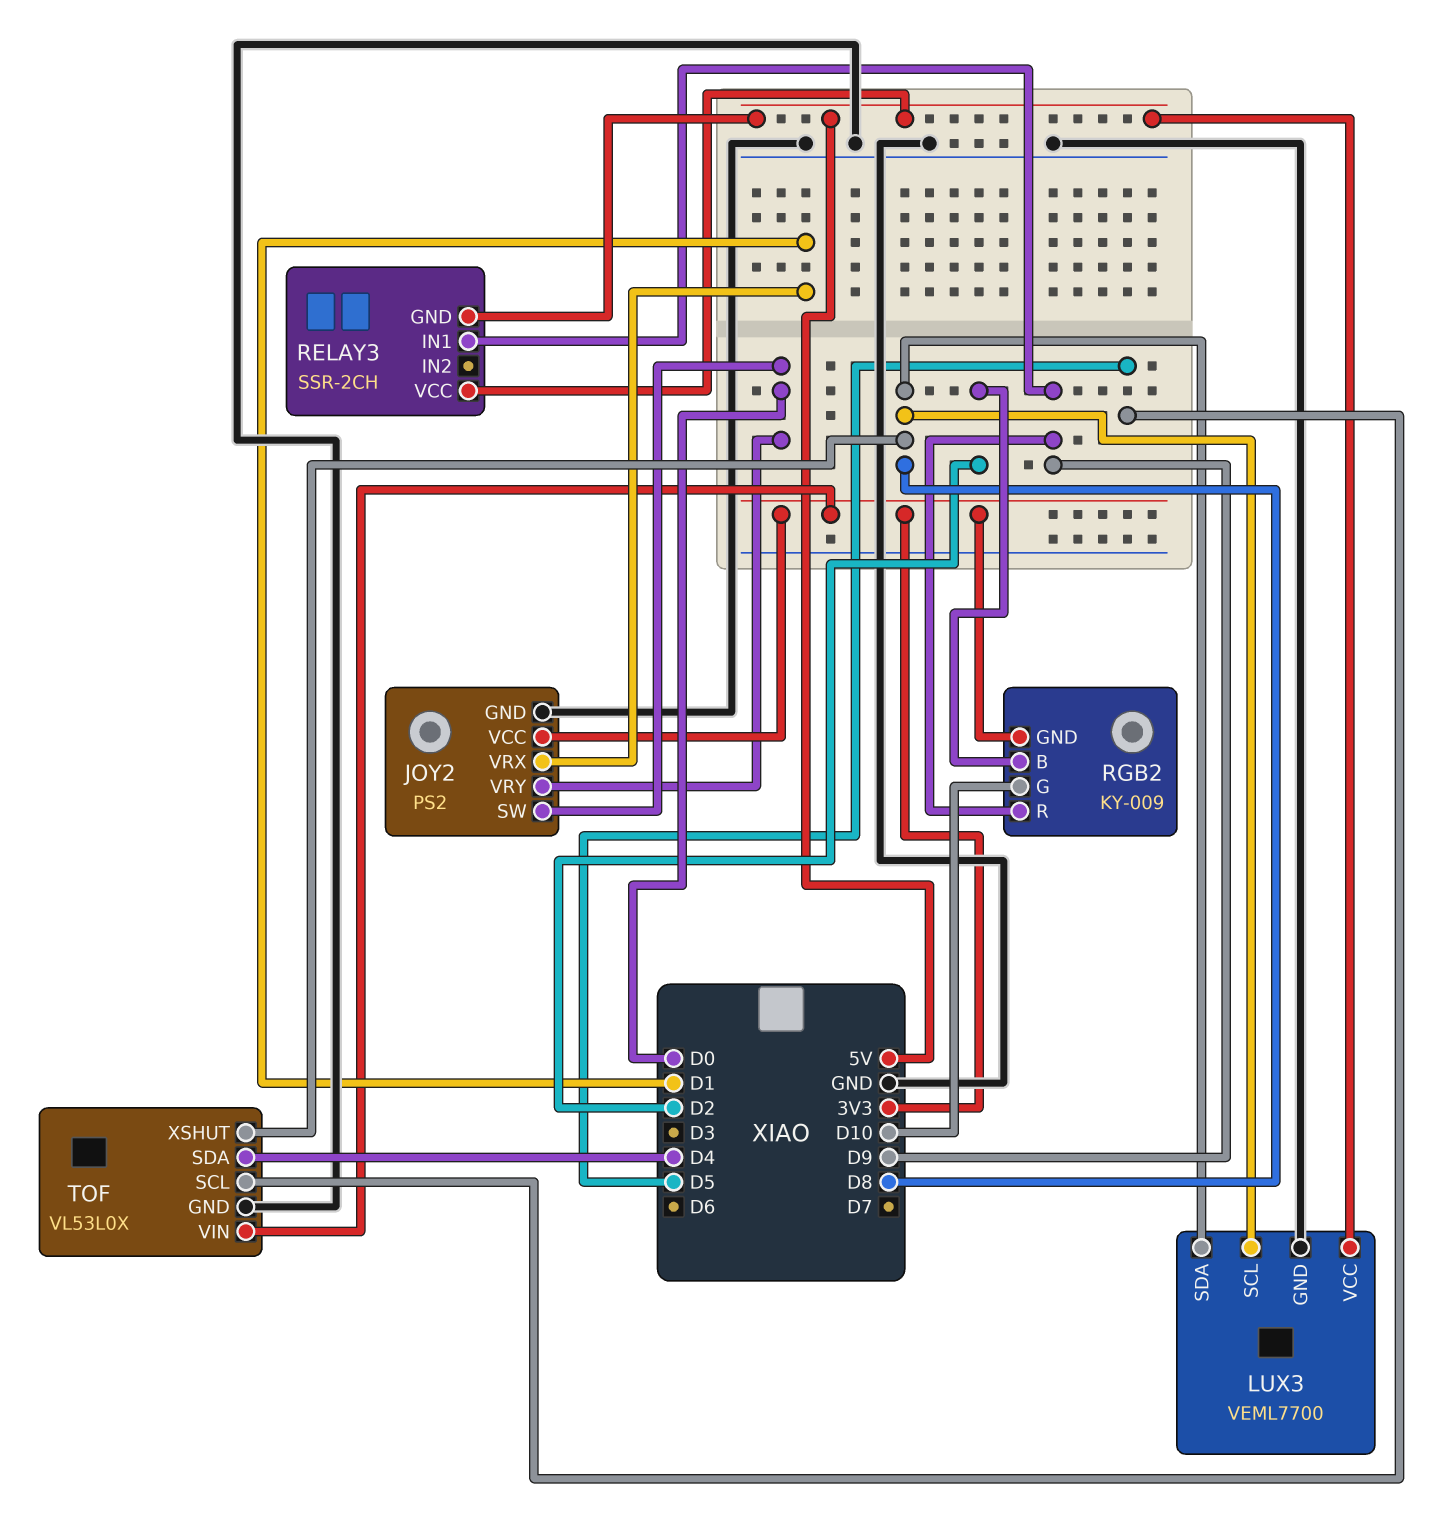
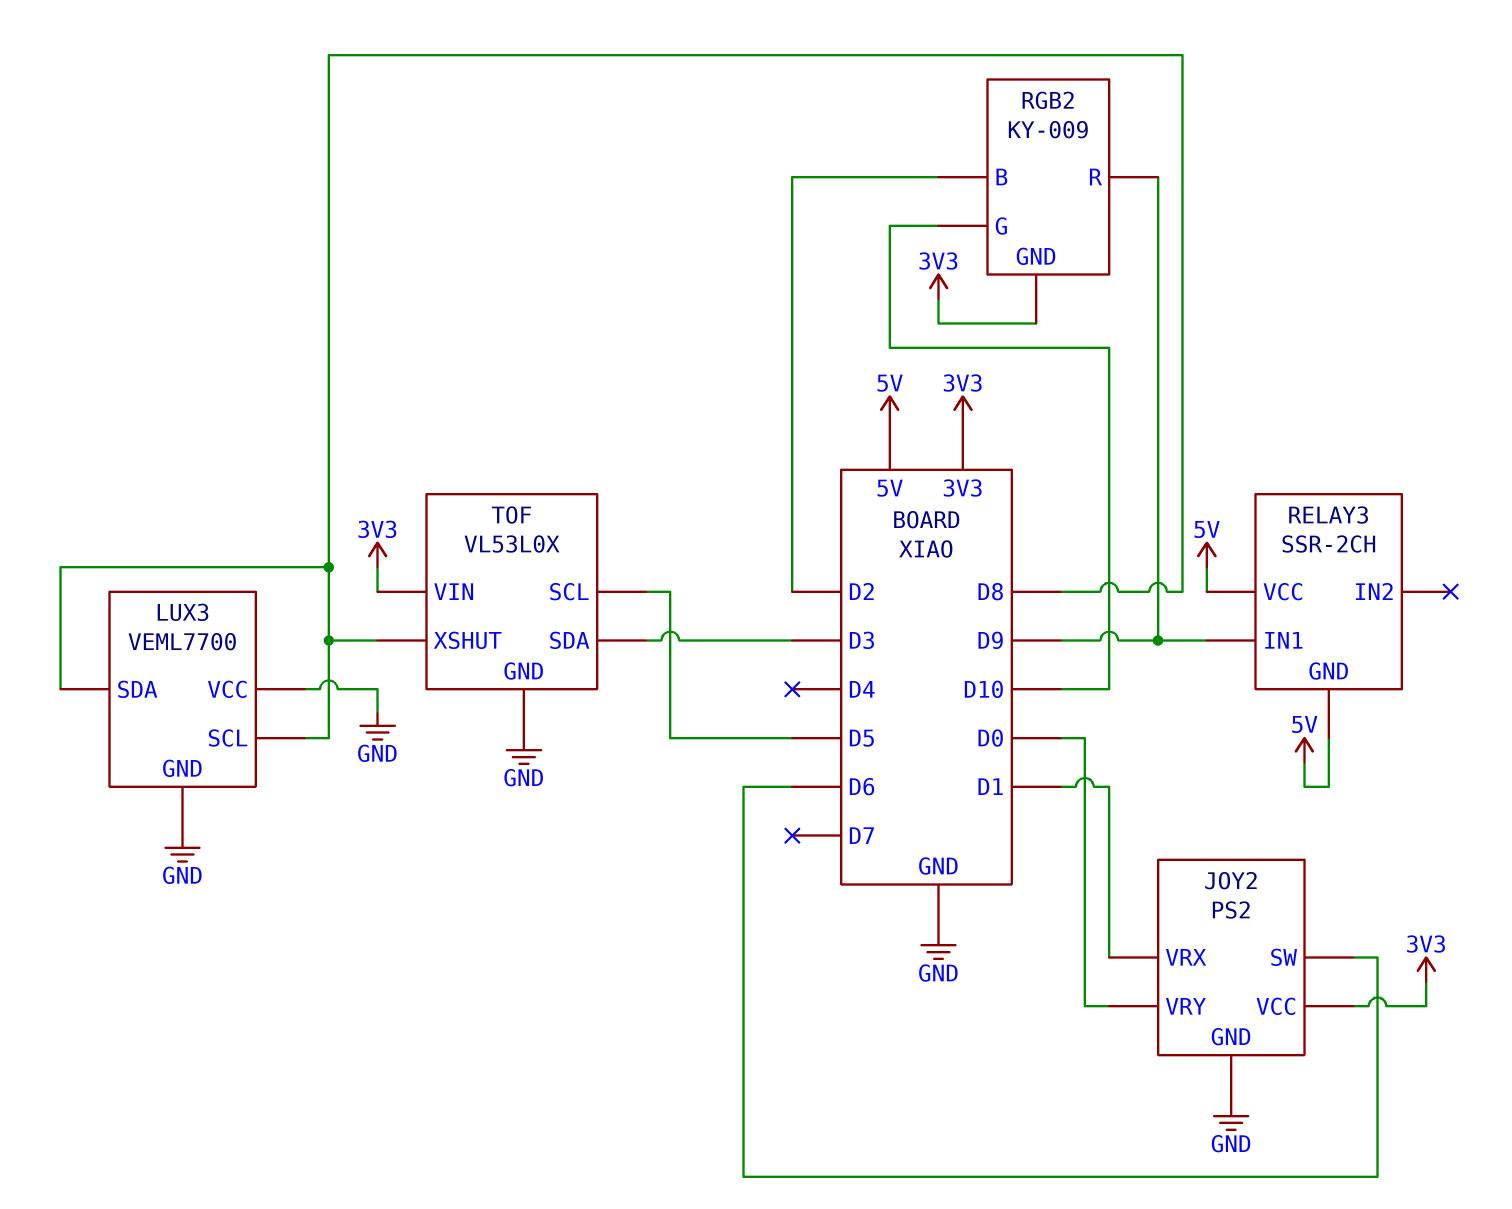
JOY2 pin SW: D0 -> D6
LUX3 pin VCC: 5V -> GND
TOF pin SDA: D4 -> D3

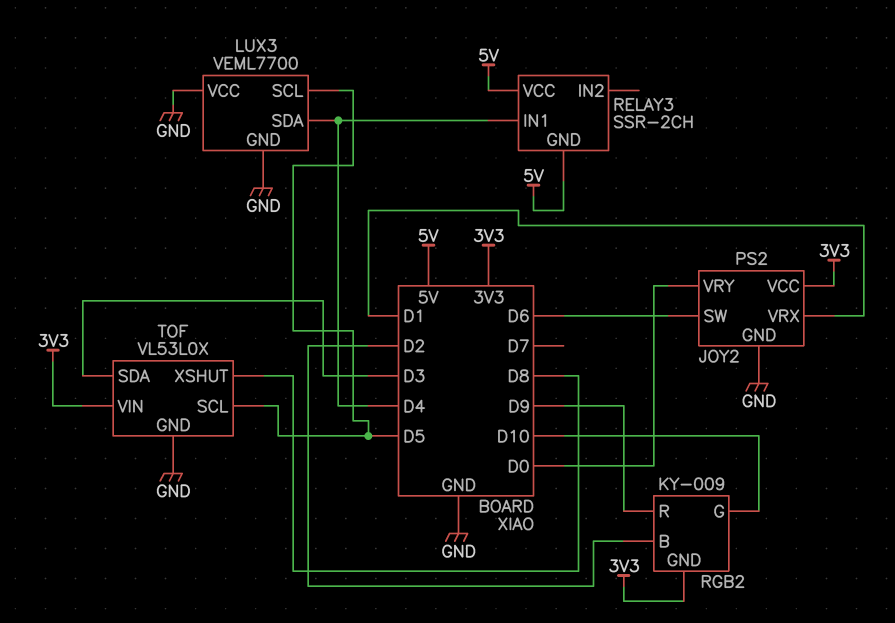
LUX3 pin SCL: D8 -> D5
LUX3 pin SDA: D8 -> D4
RELAY3 pin IN1: D9 -> D4

